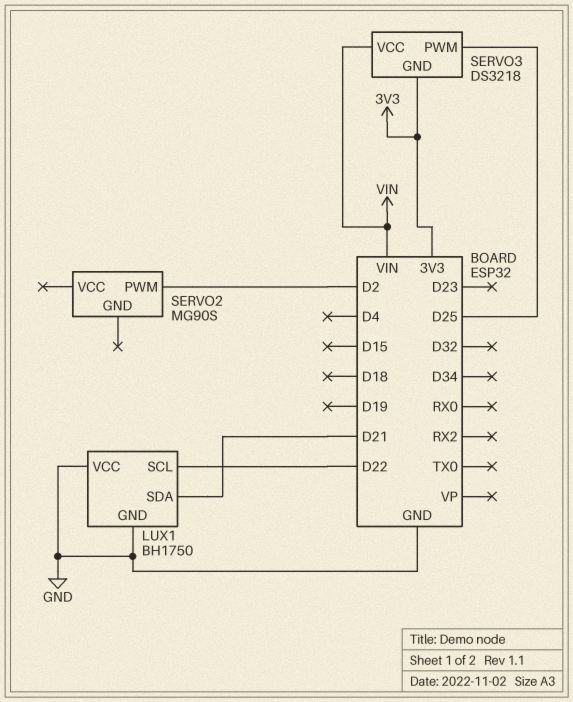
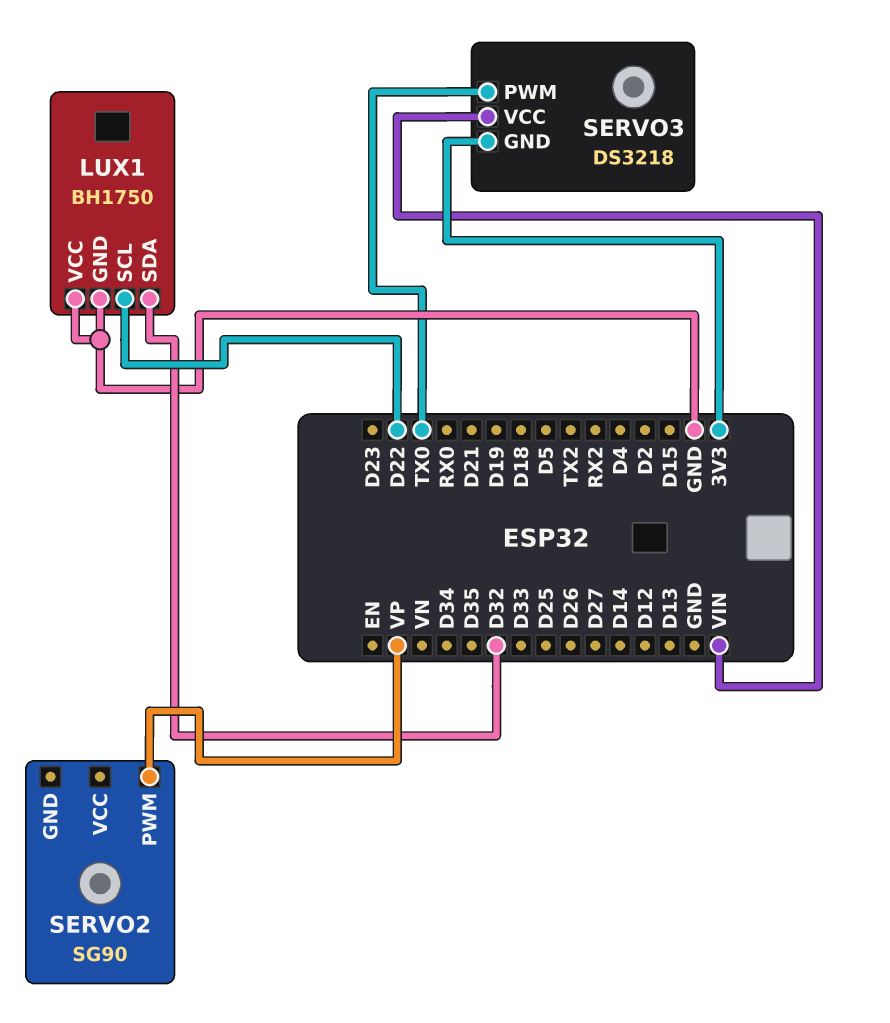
LUX1 pin SDA: D21 -> D32
SERVO2: MG90S -> SG90
SERVO2 pin PWM: D2 -> VP
SERVO3 pin PWM: D25 -> TX0

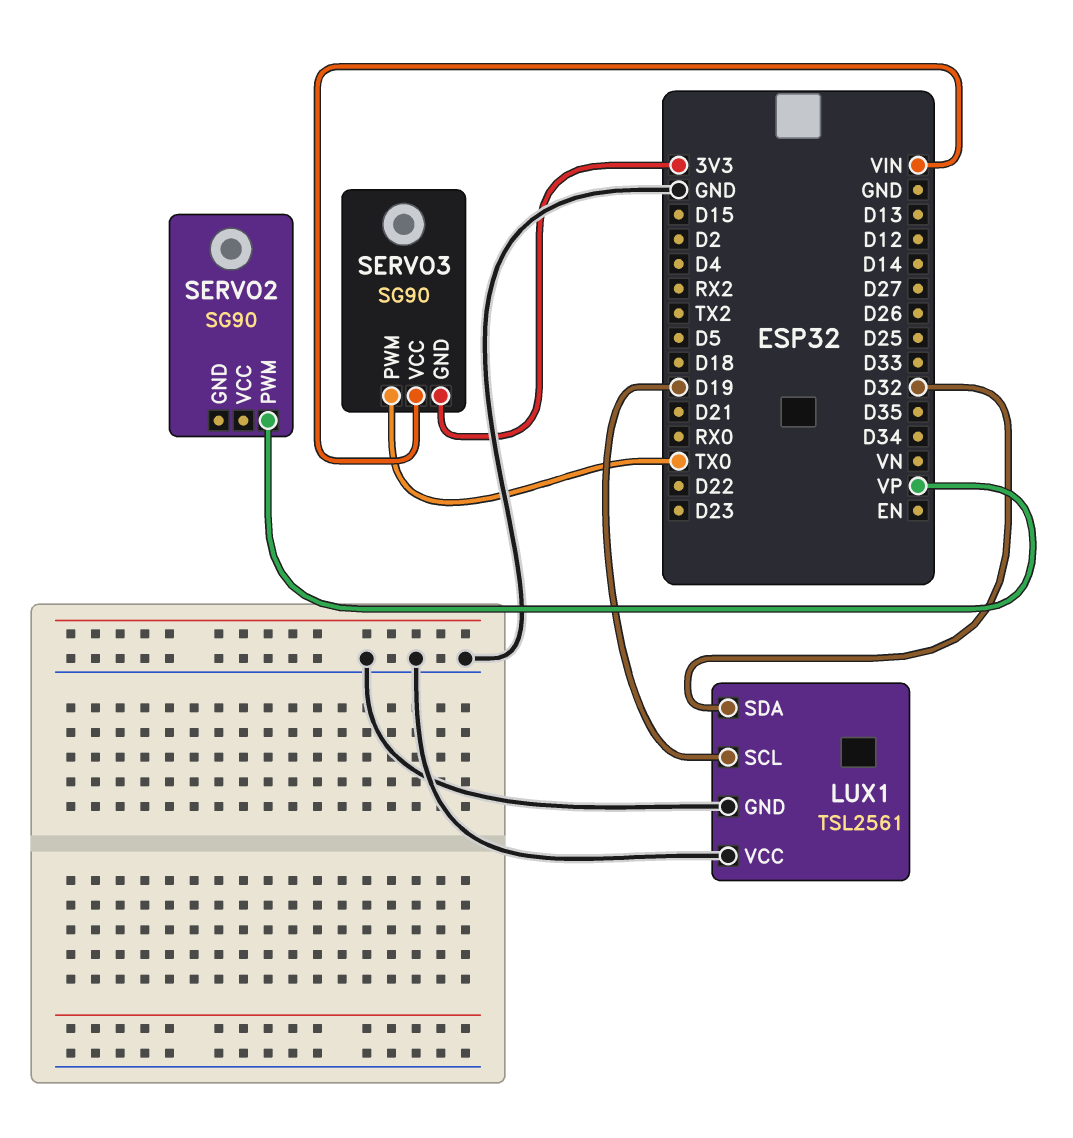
LUX1: BH1750 -> TSL2561
LUX1 pin SCL: D22 -> D19
SERVO3: DS3218 -> SG90

